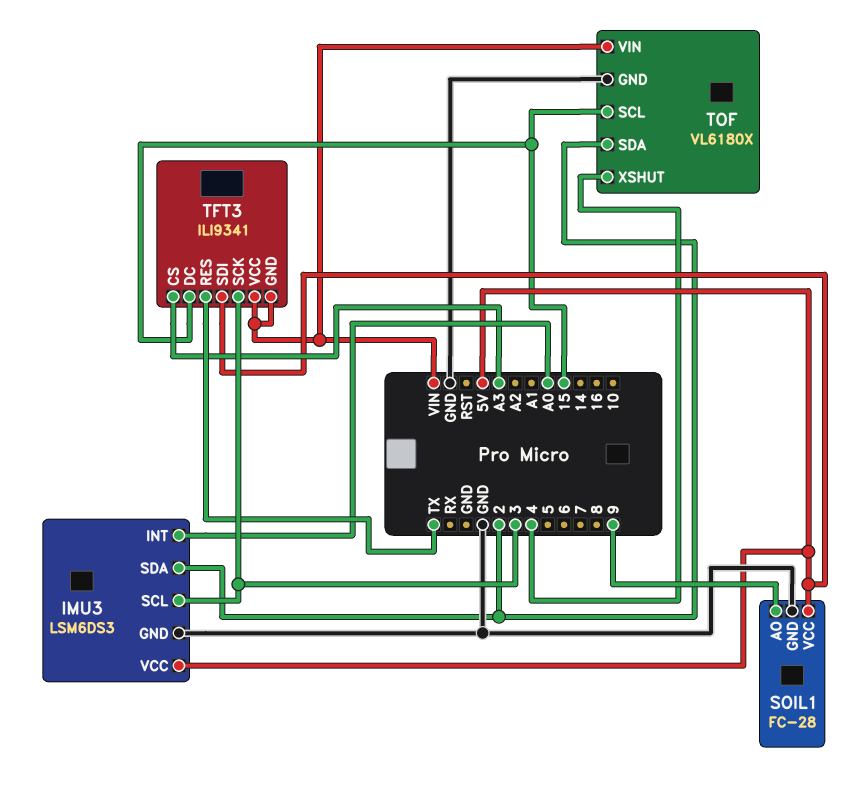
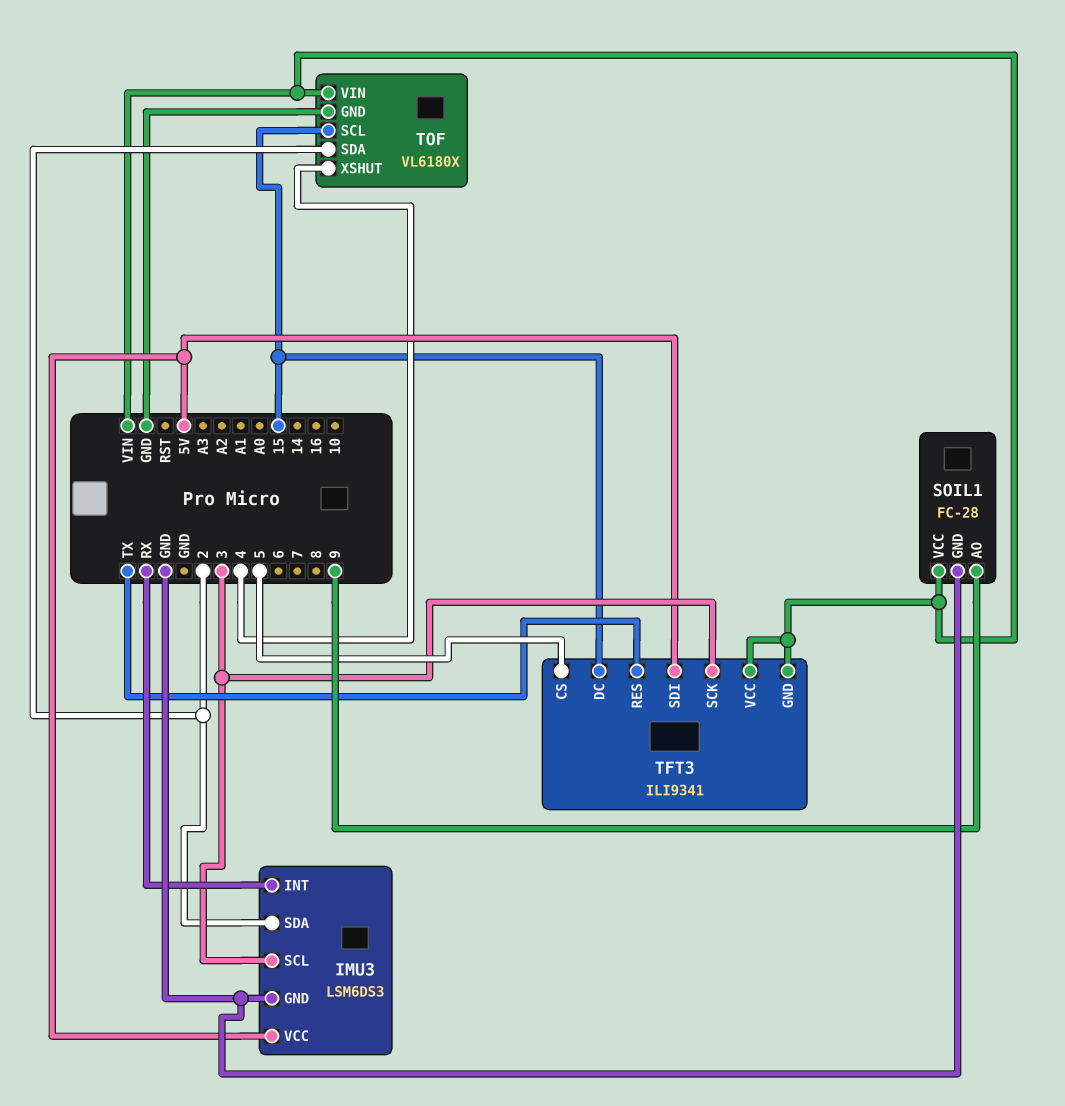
IMU3 pin INT: A0 -> RX
SOIL1 pin VCC: 5V -> VIN
TFT3 pin CS: A3 -> 5

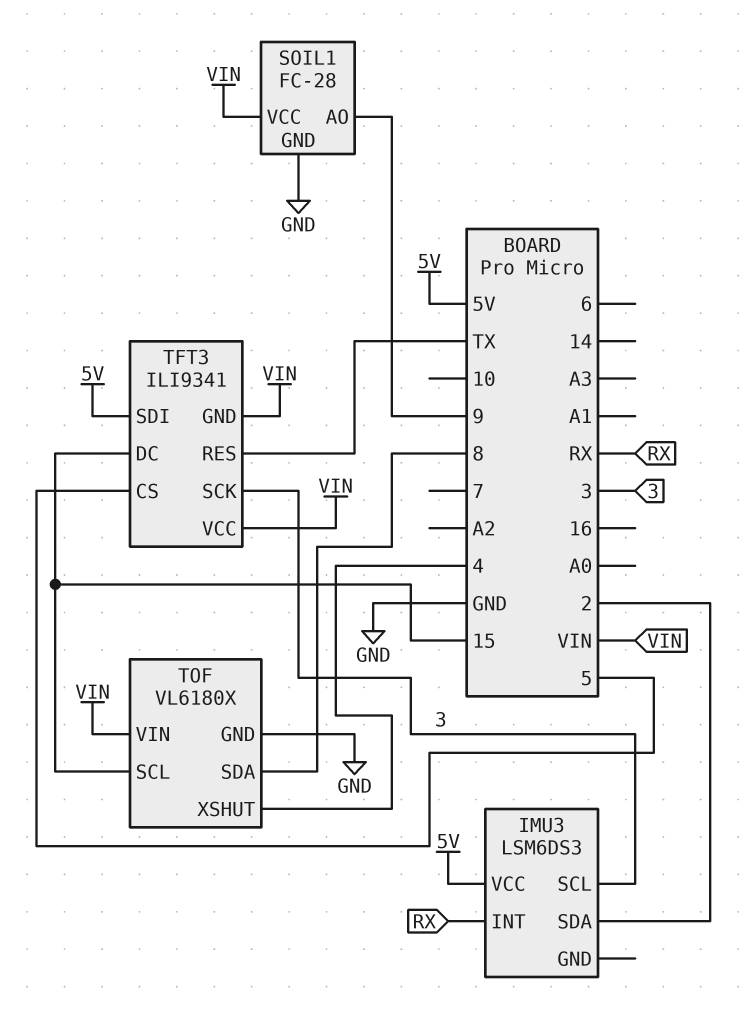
IMU3 pin GND: GND -> none
TOF pin SDA: 2 -> 8

